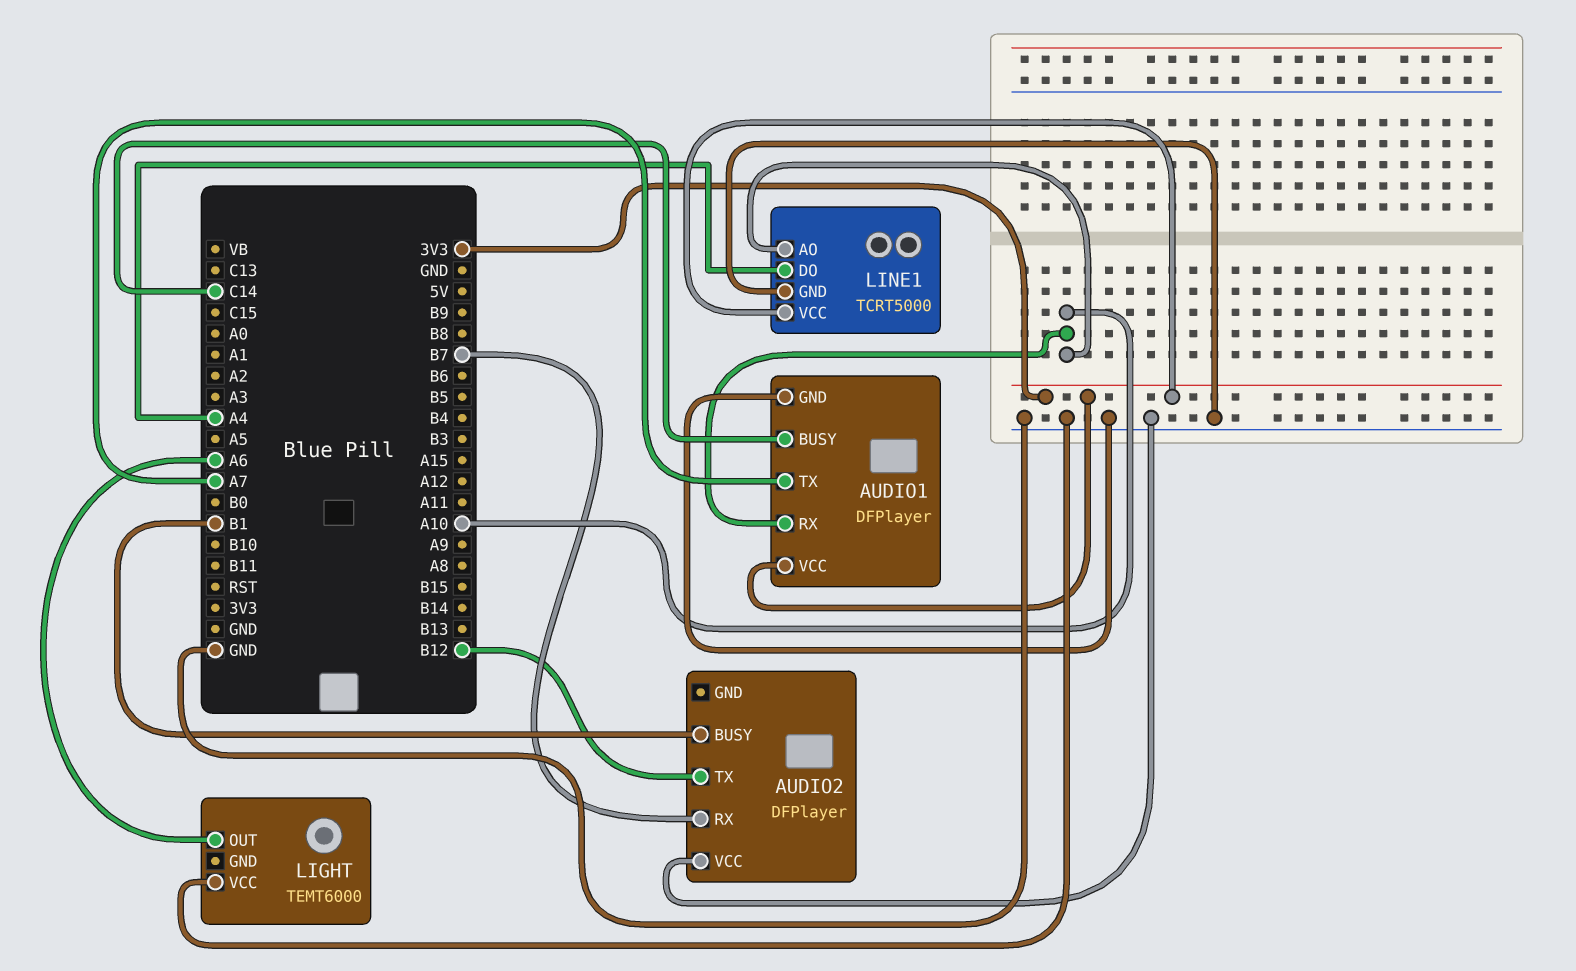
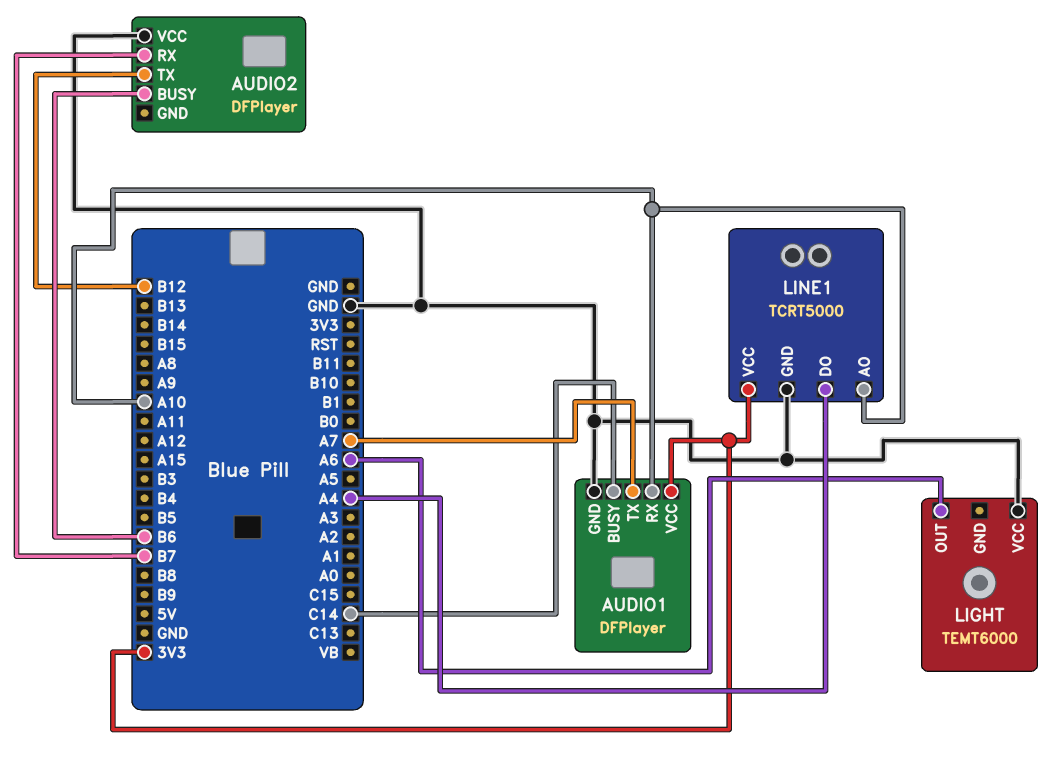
AUDIO2 pin BUSY: B1 -> B6

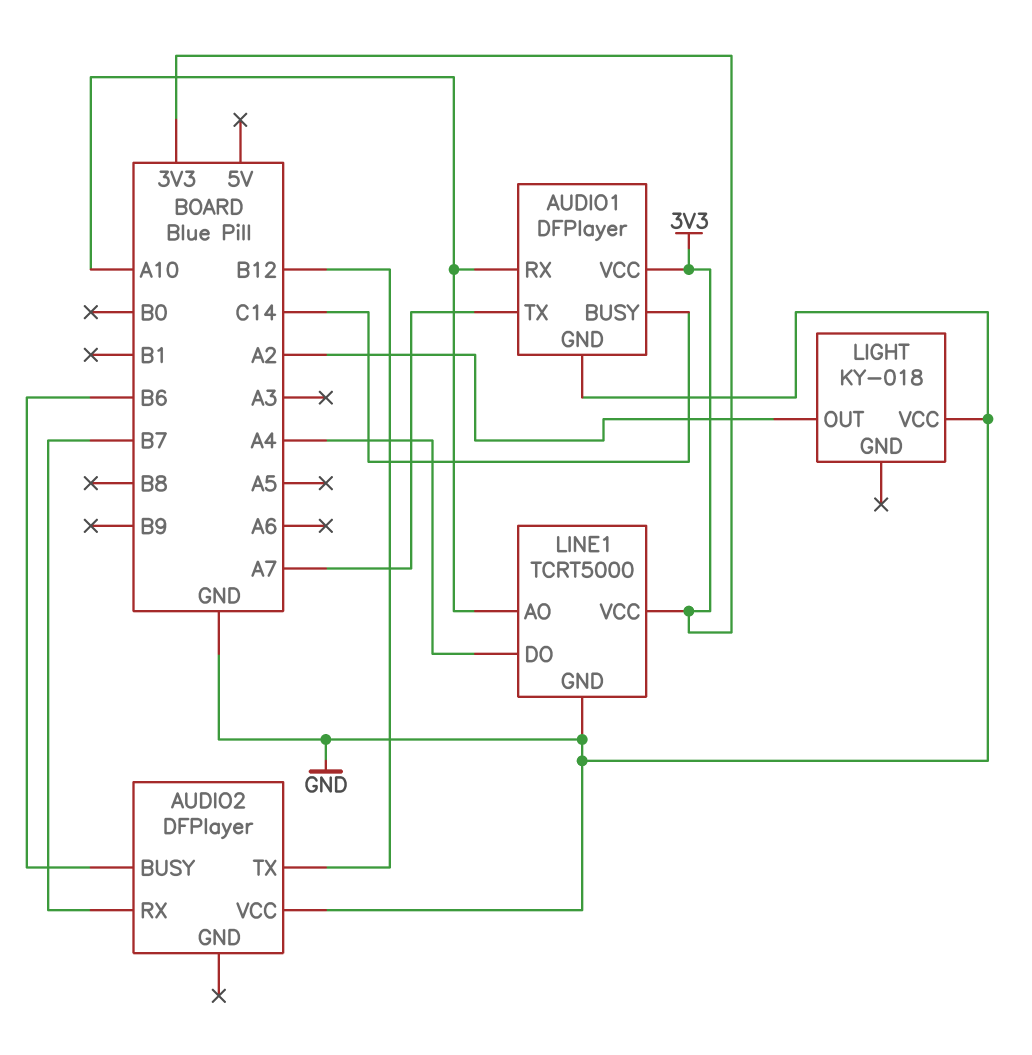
LIGHT: TEMT6000 -> KY-018
LIGHT pin OUT: A6 -> A2

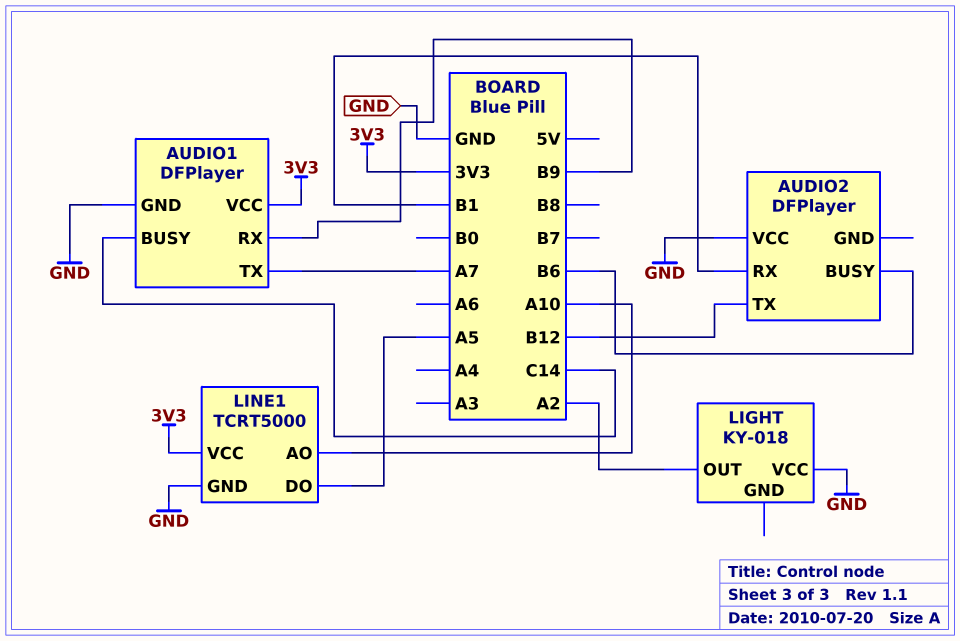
AUDIO1 pin RX: A10 -> B9
AUDIO2 pin RX: B7 -> B1
LINE1 pin DO: A4 -> A5

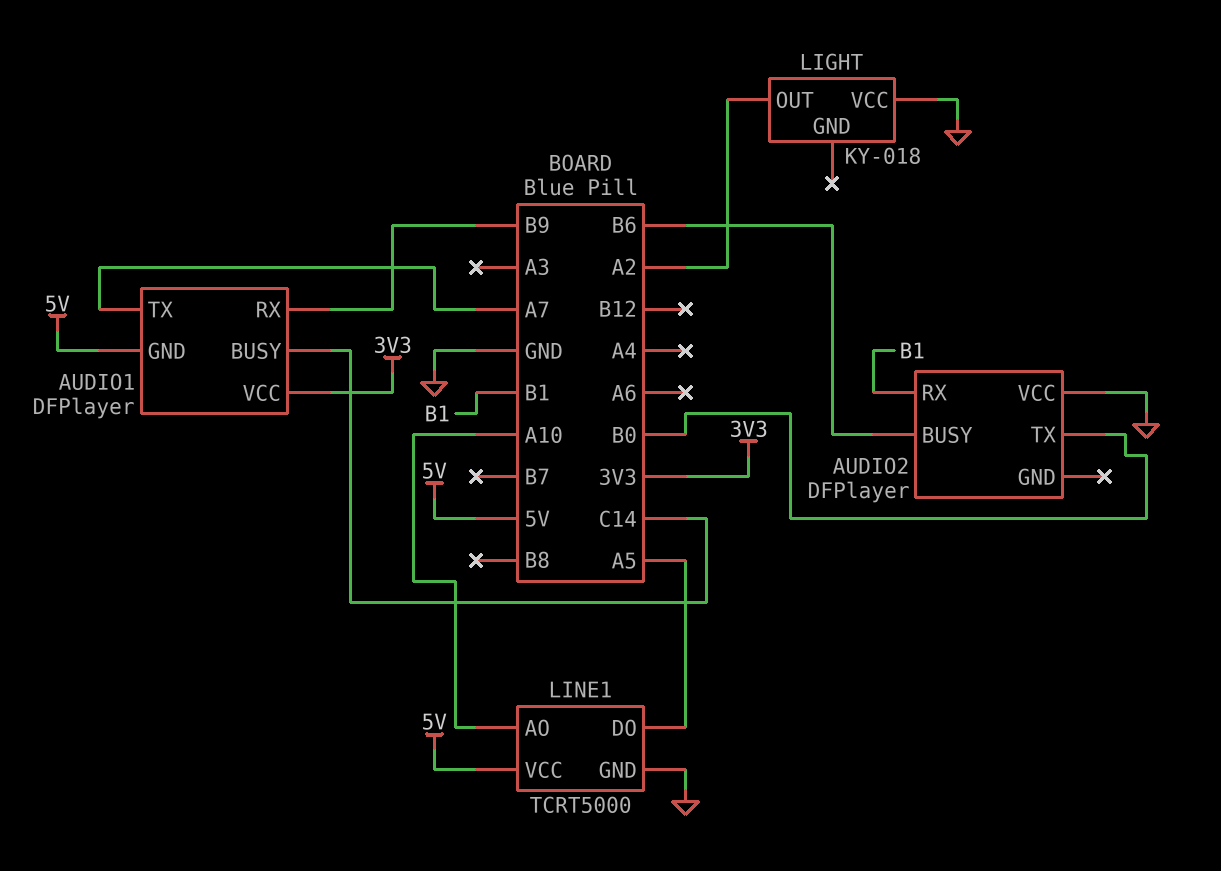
AUDIO1 pin GND: GND -> 5V
AUDIO2 pin TX: B12 -> B0
LINE1 pin VCC: 3V3 -> 5V

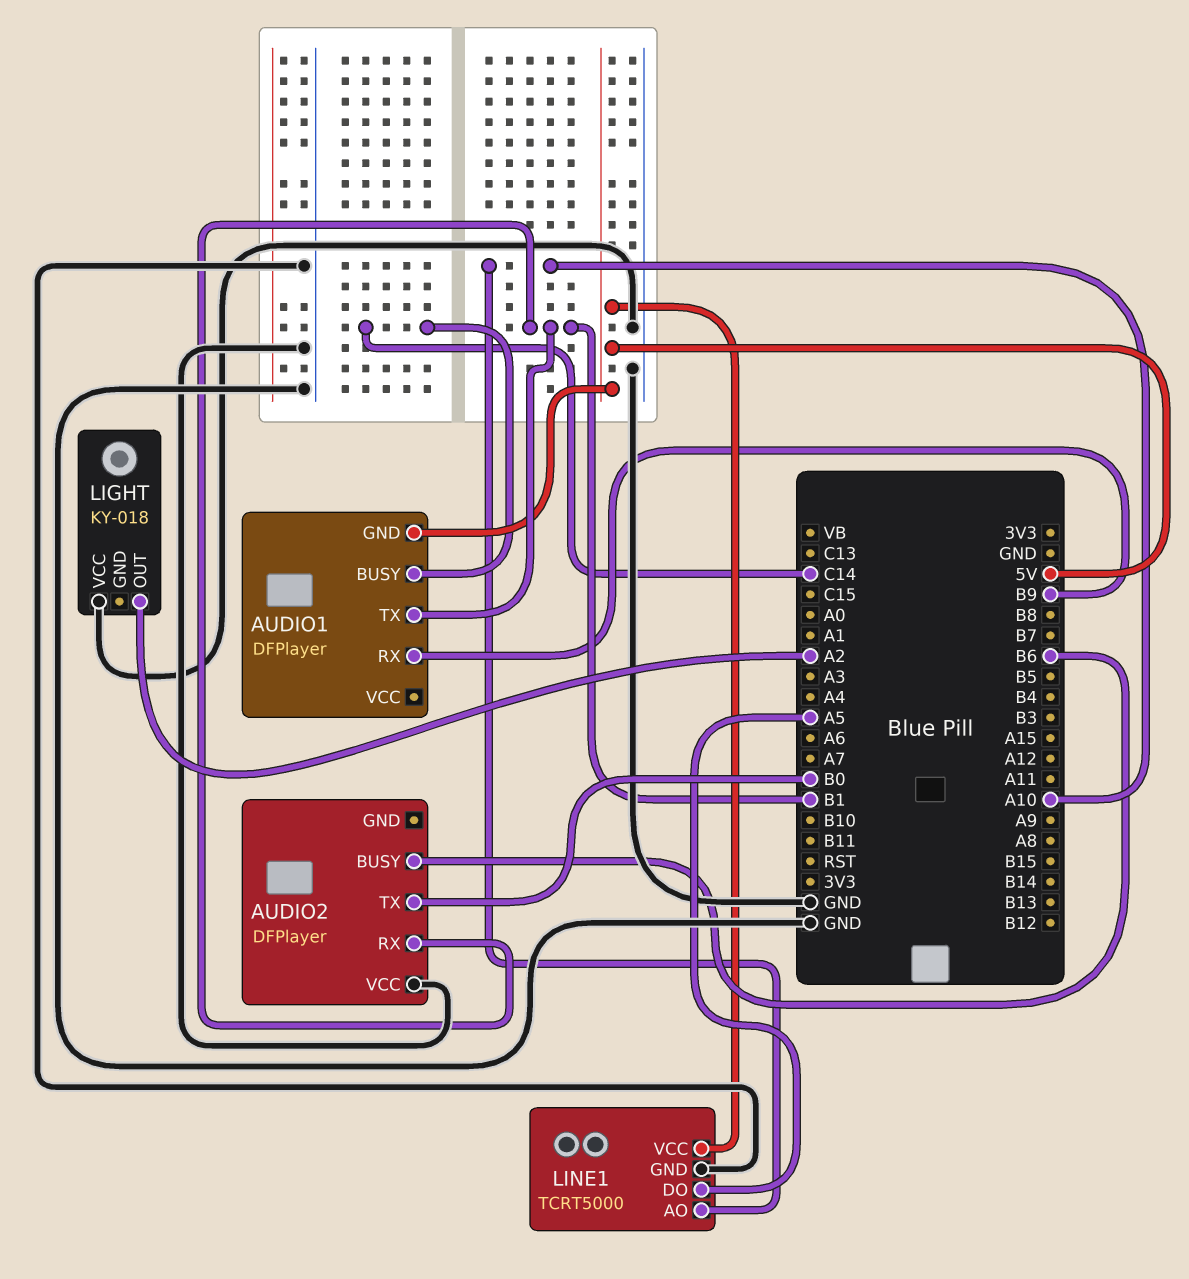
AUDIO1 pin TX: A7 -> B1
AUDIO1 pin VCC: 3V3 -> none

